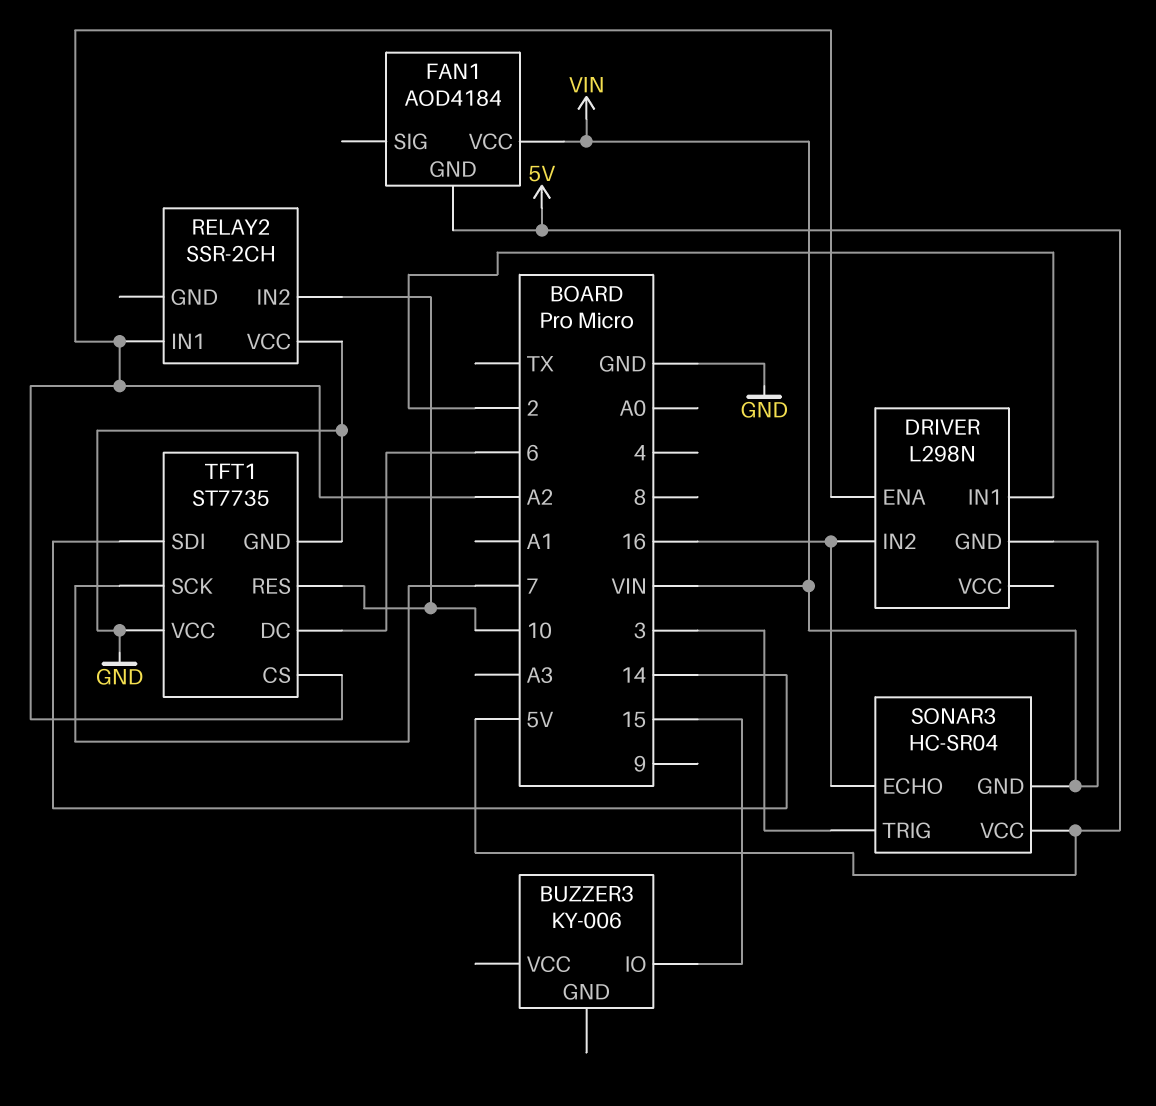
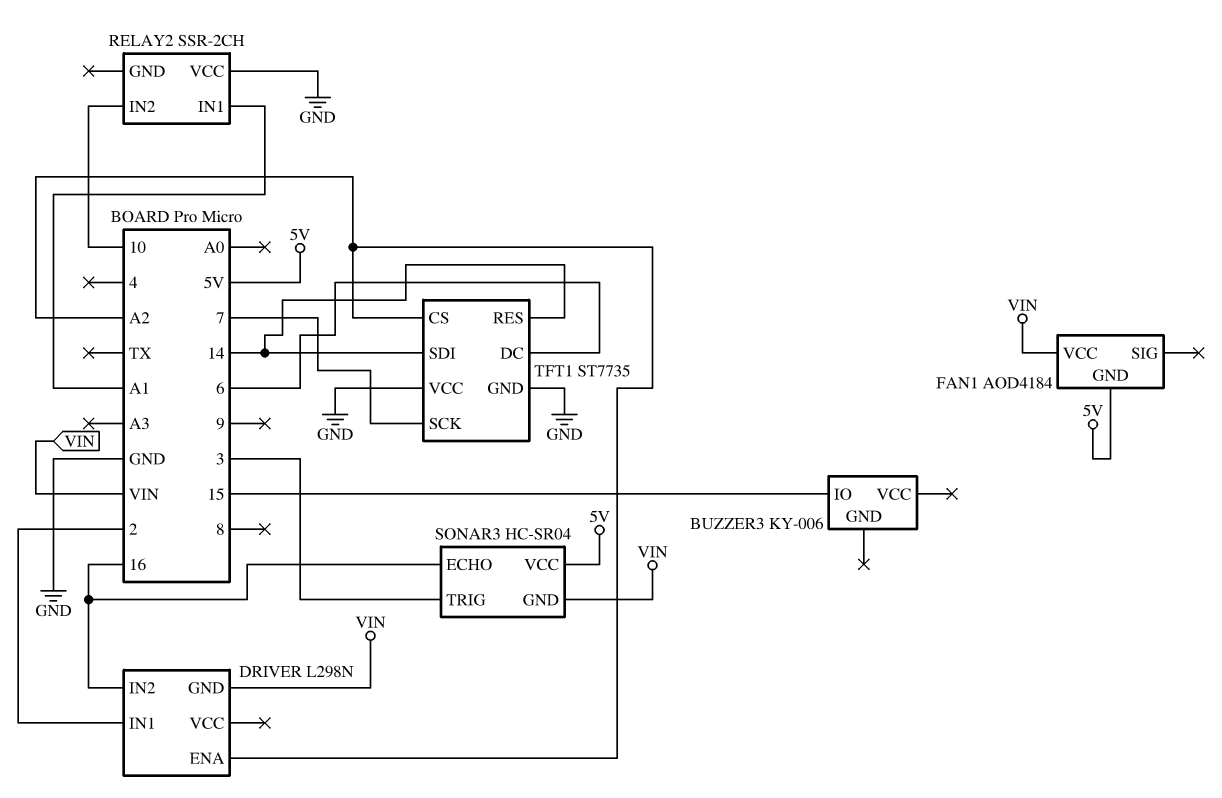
RELAY2 pin IN1: A2 -> A1
TFT1 pin RES: 10 -> 14

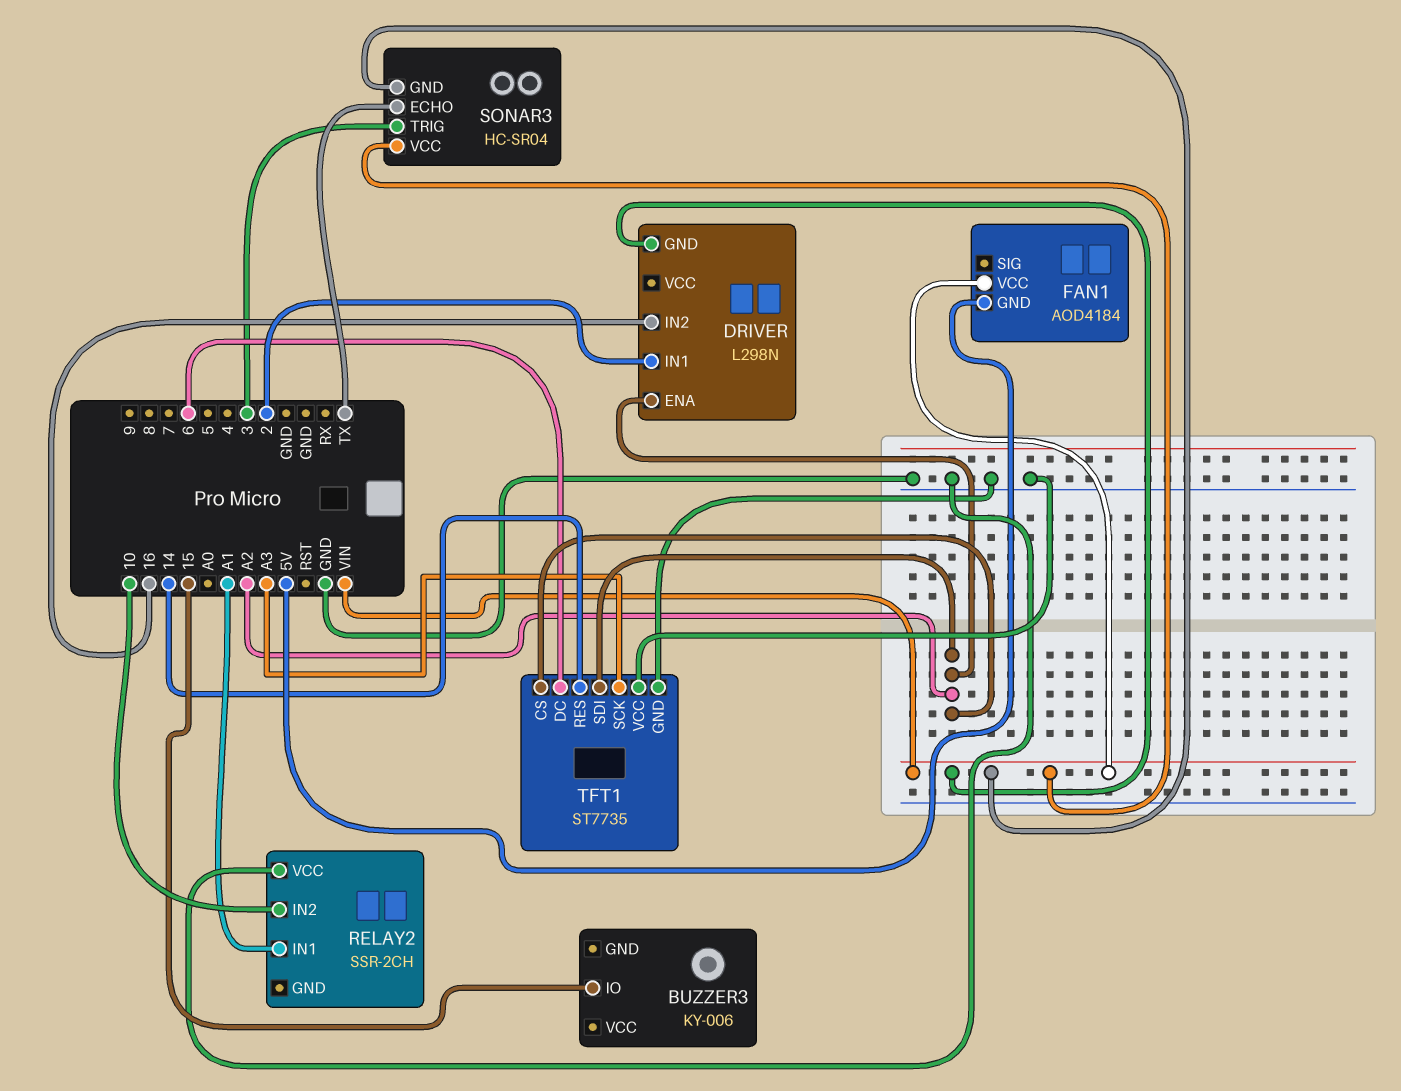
SONAR3 pin ECHO: 16 -> TX
SONAR3 pin VCC: 5V -> VIN
TFT1 pin SCK: 7 -> A3
TFT1 pin SDI: 14 -> A2

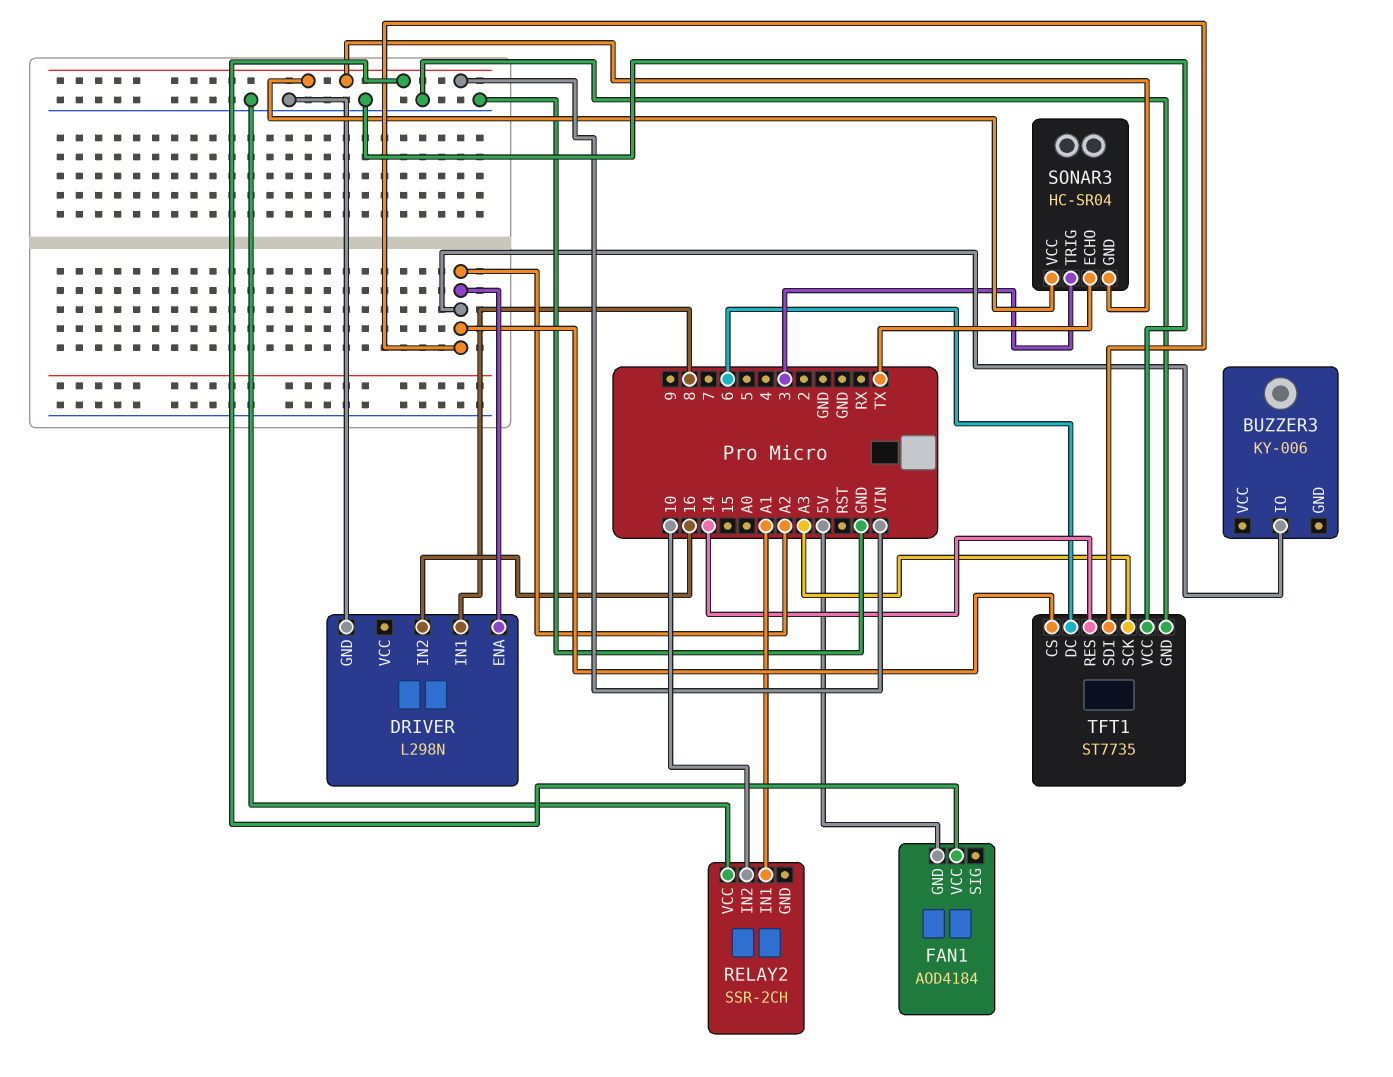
BUZZER3 pin IO: 15 -> A2
DRIVER pin GND: VIN -> GND
DRIVER pin IN1: 2 -> 8

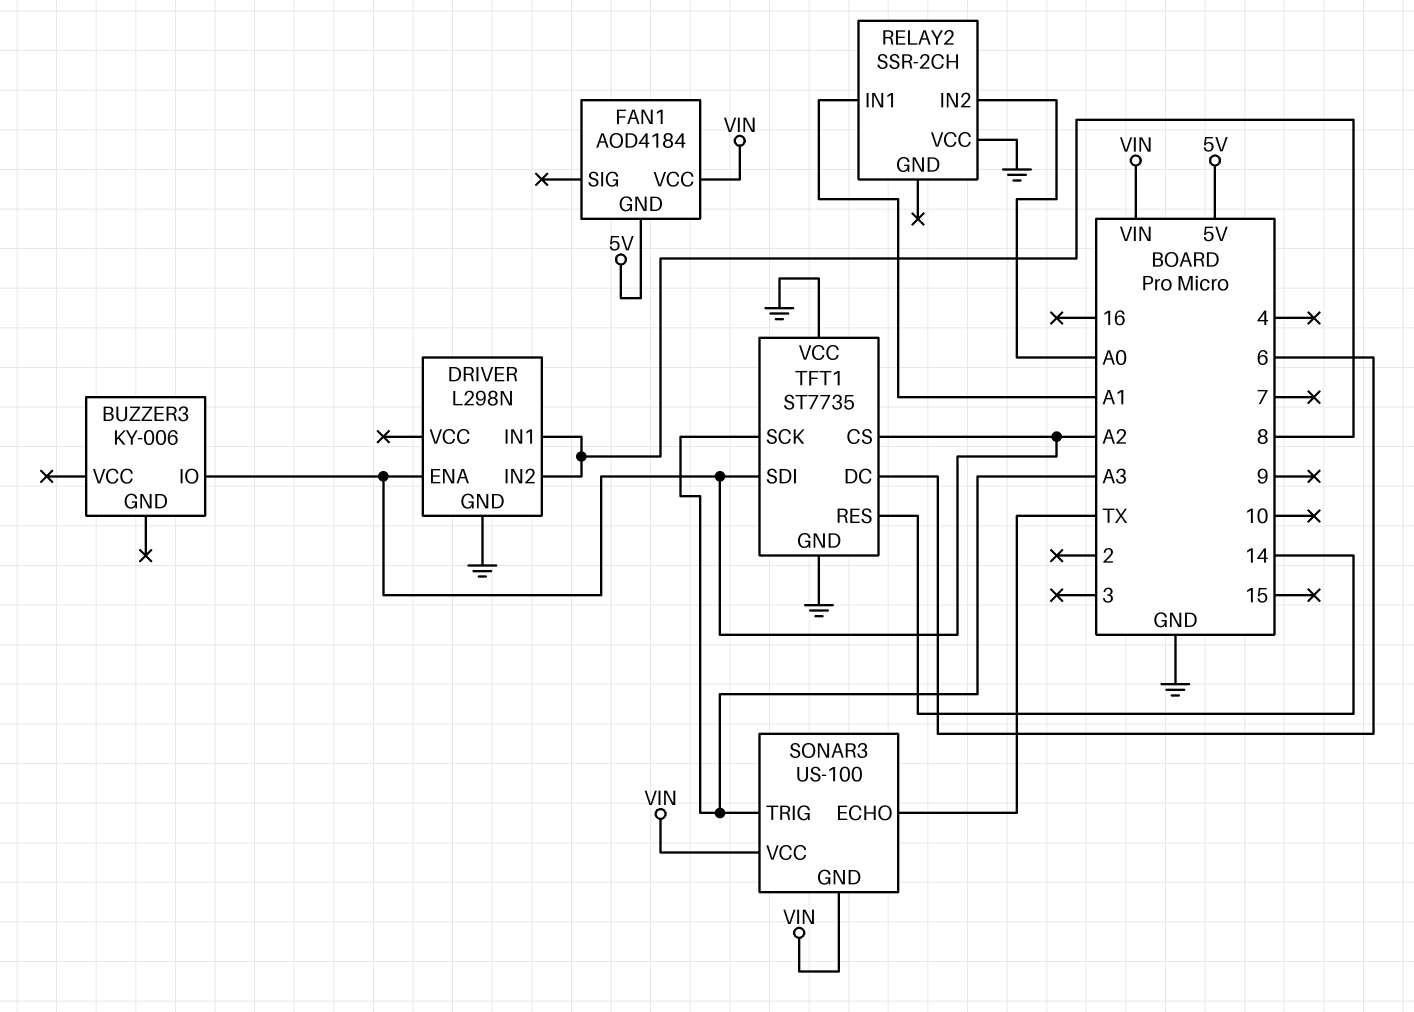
DRIVER pin IN2: 16 -> 8
RELAY2 pin IN2: 10 -> A0
SONAR3: HC-SR04 -> US-100
SONAR3 pin TRIG: 3 -> A3

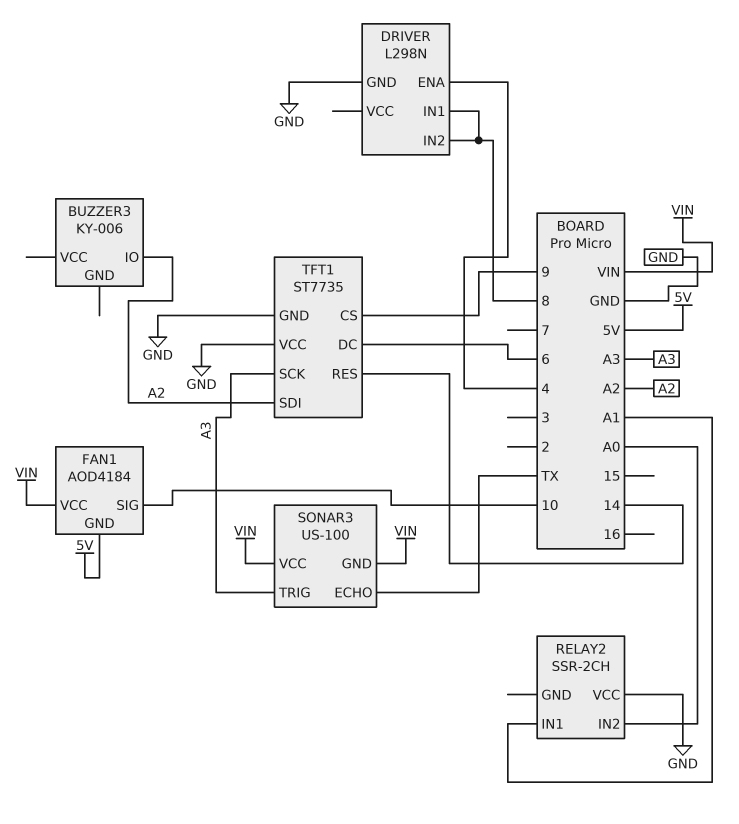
DRIVER pin ENA: A2 -> 4
FAN1 pin SIG: none -> 10
TFT1 pin CS: A2 -> 9

